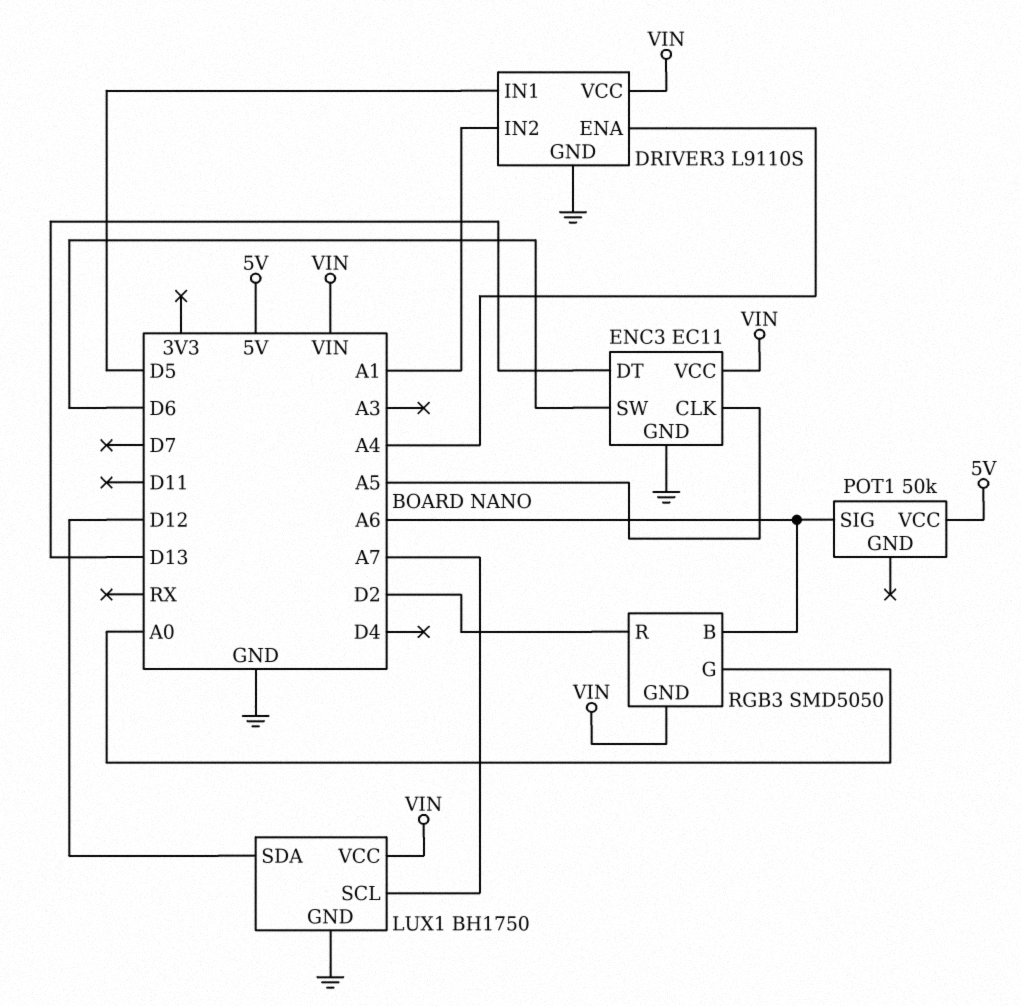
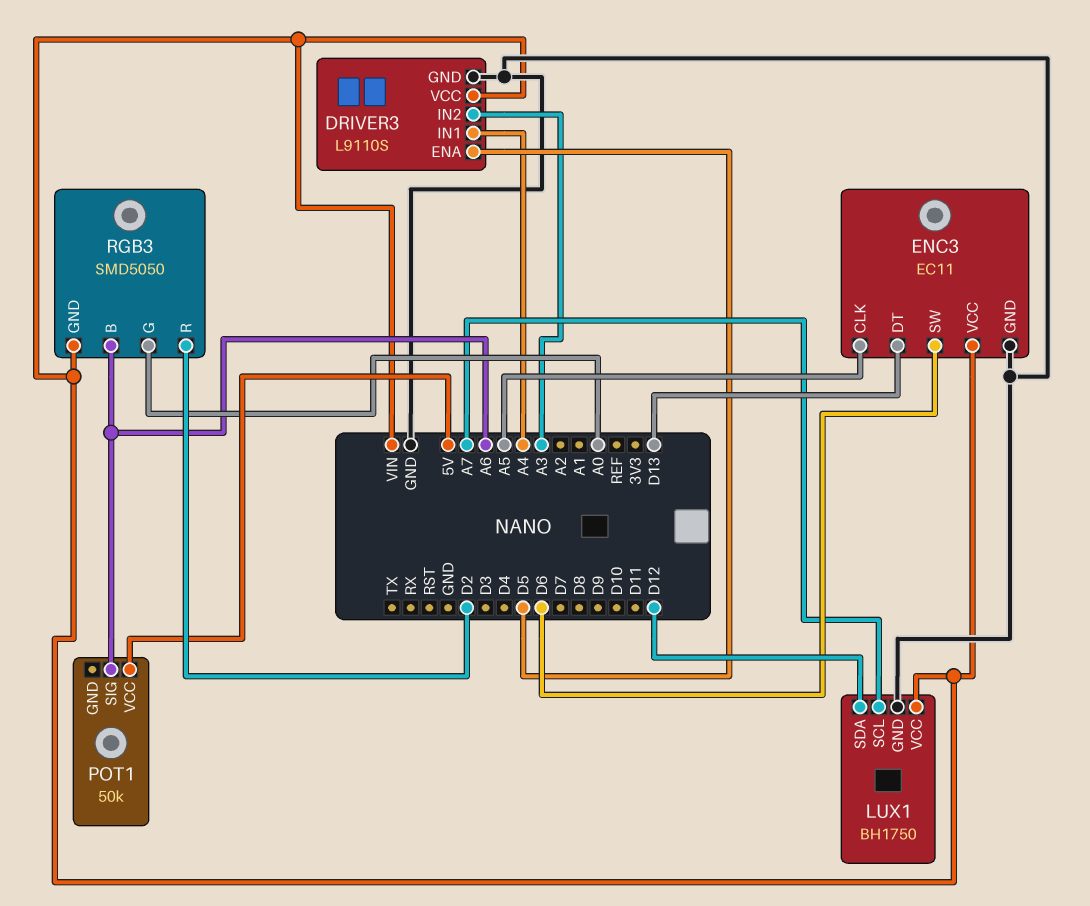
DRIVER3 pin ENA: A4 -> D5
DRIVER3 pin IN1: D5 -> A4
DRIVER3 pin IN2: A1 -> A3

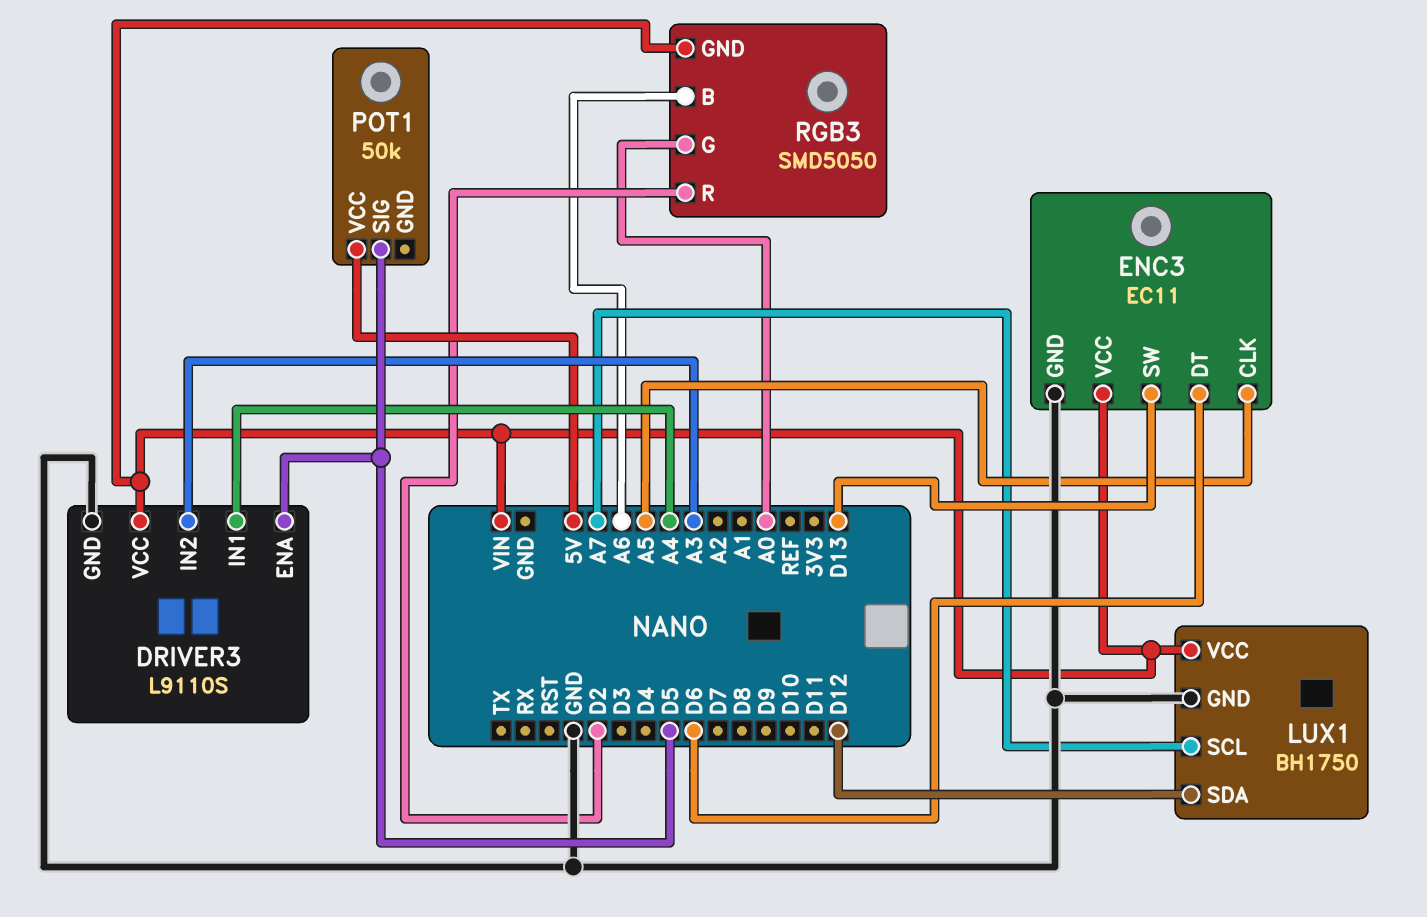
ENC3 pin DT: D13 -> D6
ENC3 pin SW: D6 -> D13
POT1 pin SIG: A6 -> D5

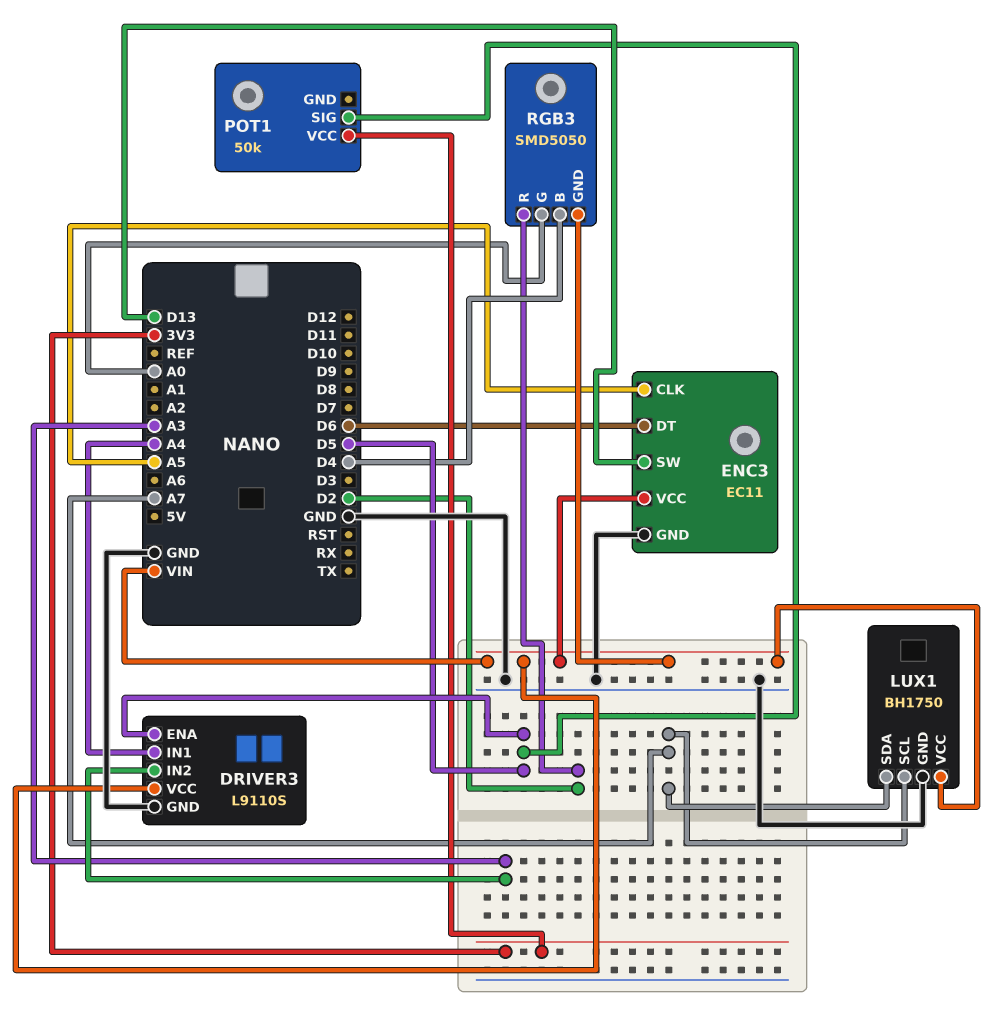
LUX1 pin SDA: D12 -> A7
POT1 pin VCC: 5V -> 3V3
RGB3 pin B: A6 -> D4

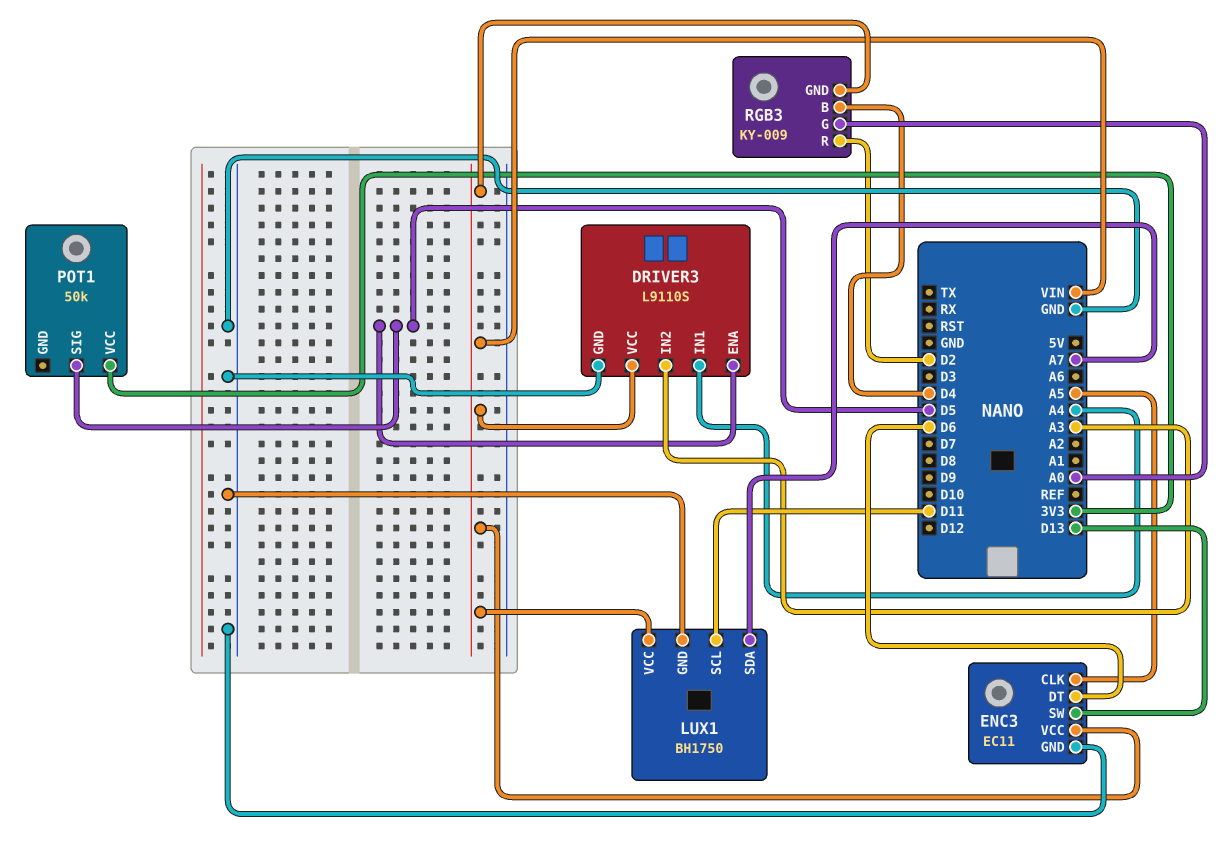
LUX1 pin SCL: A7 -> D11
RGB3: SMD5050 -> KY-009

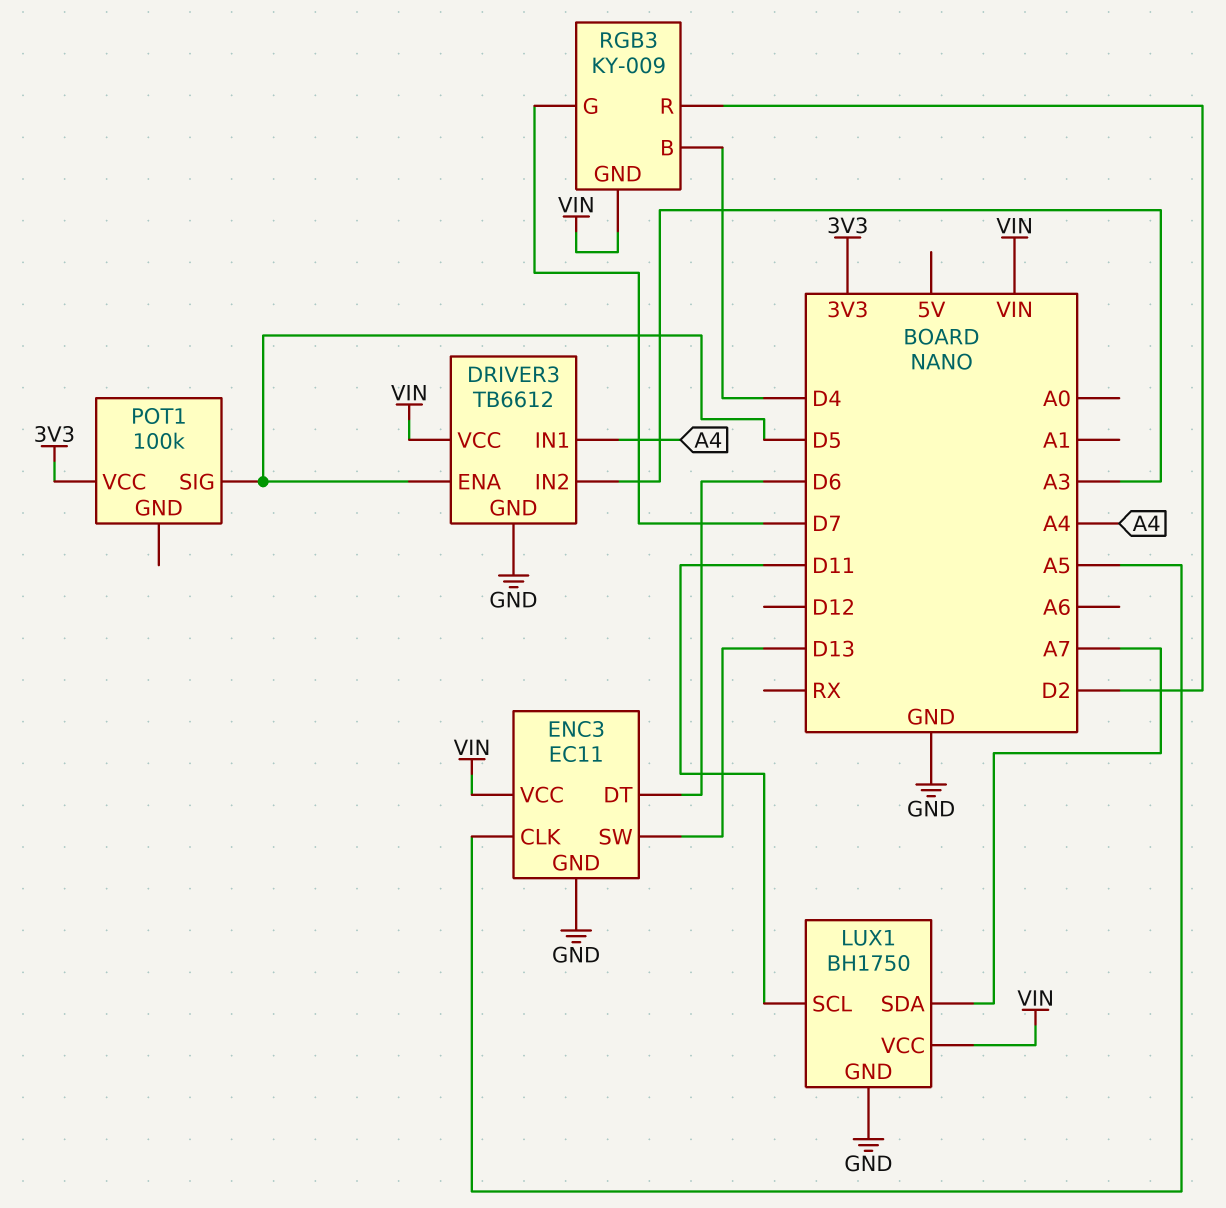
DRIVER3: L9110S -> TB6612
POT1: 50k -> 100k
RGB3 pin G: A0 -> D7

